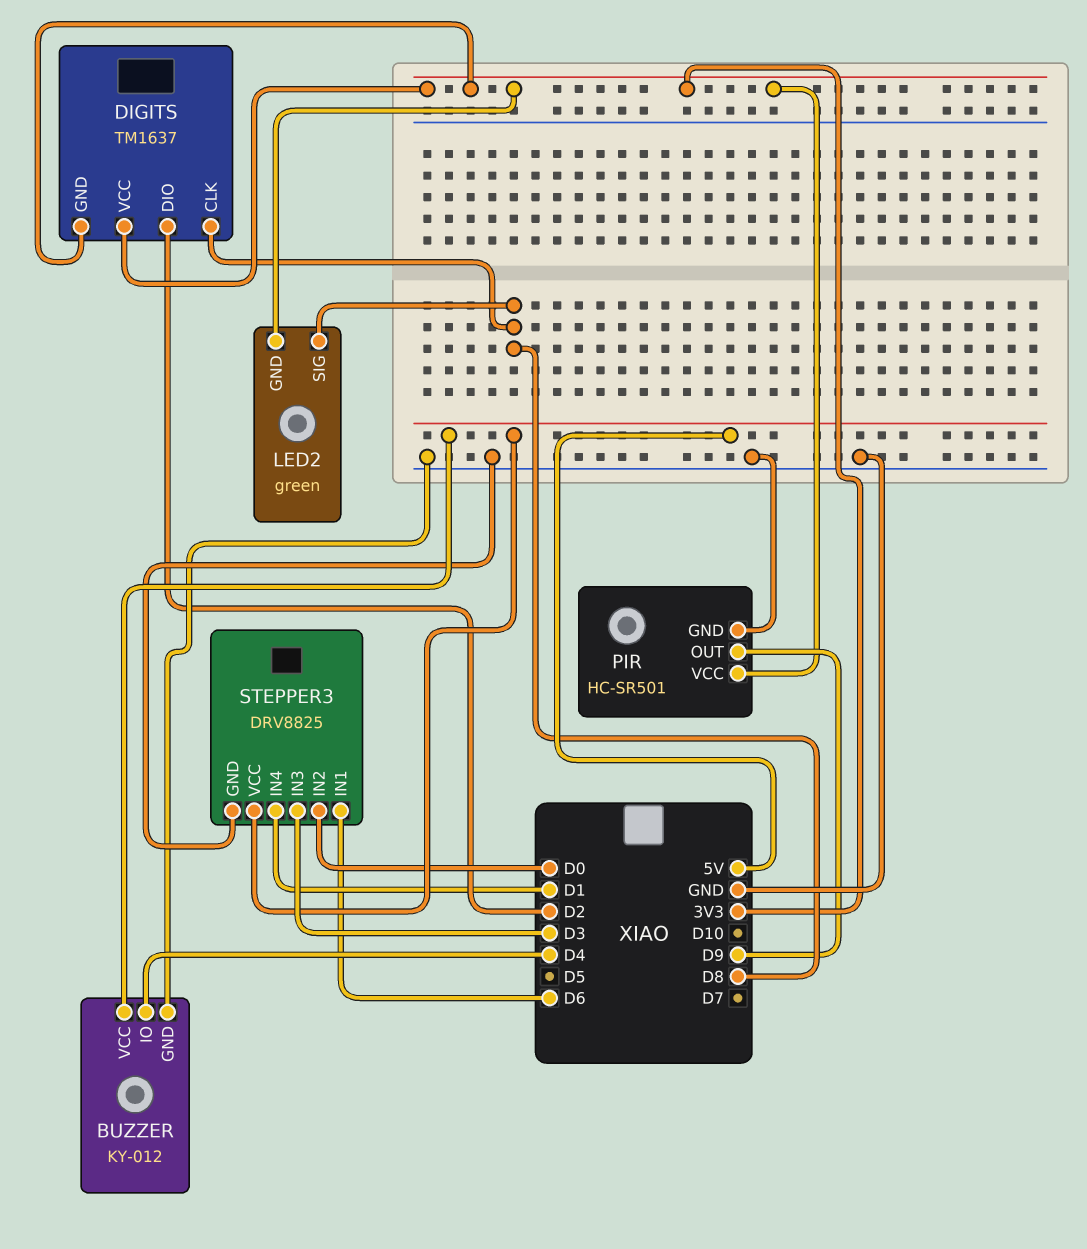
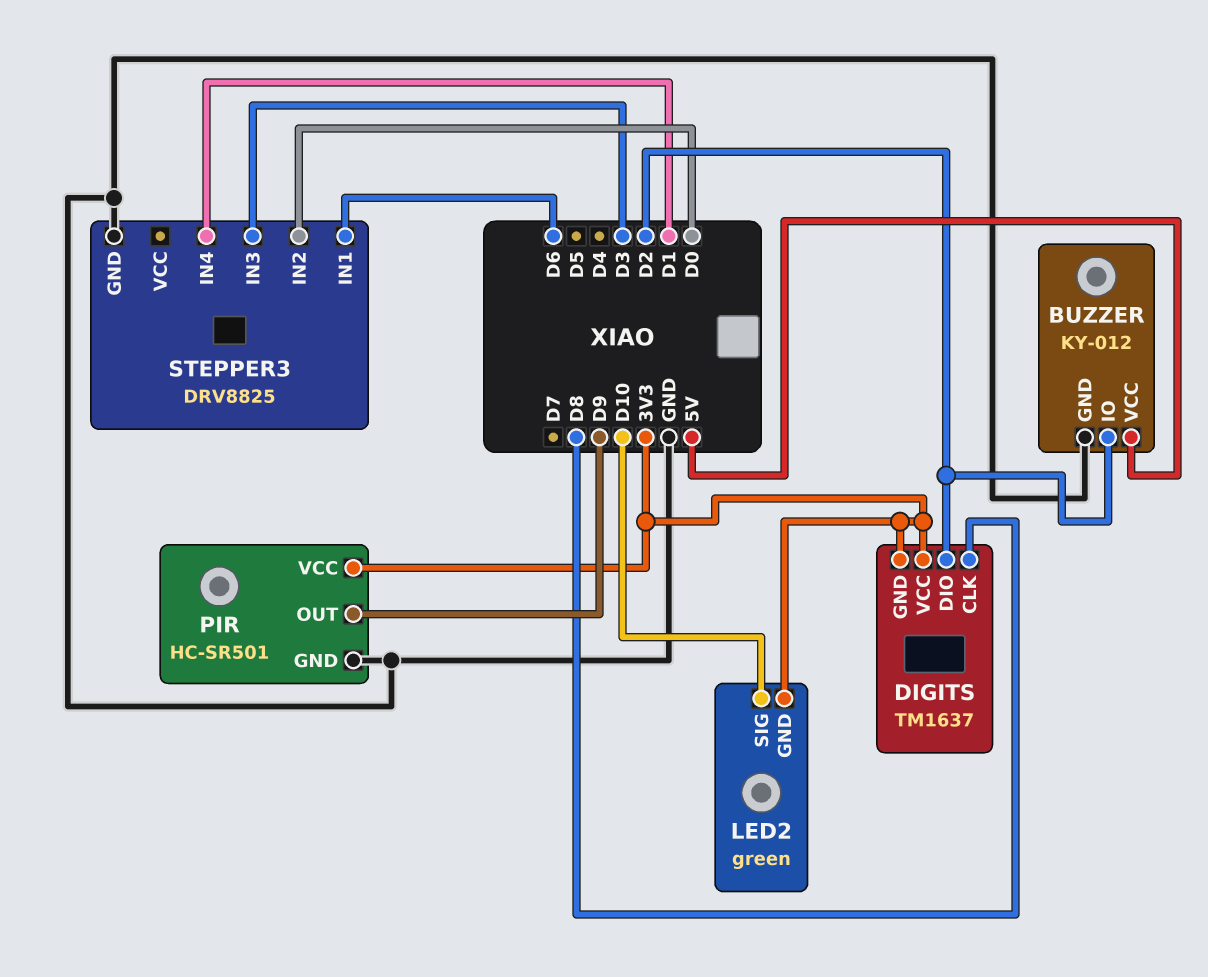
BUZZER pin IO: D4 -> D2
LED2 pin SIG: D8 -> D10
STEPPER3 pin VCC: 5V -> none

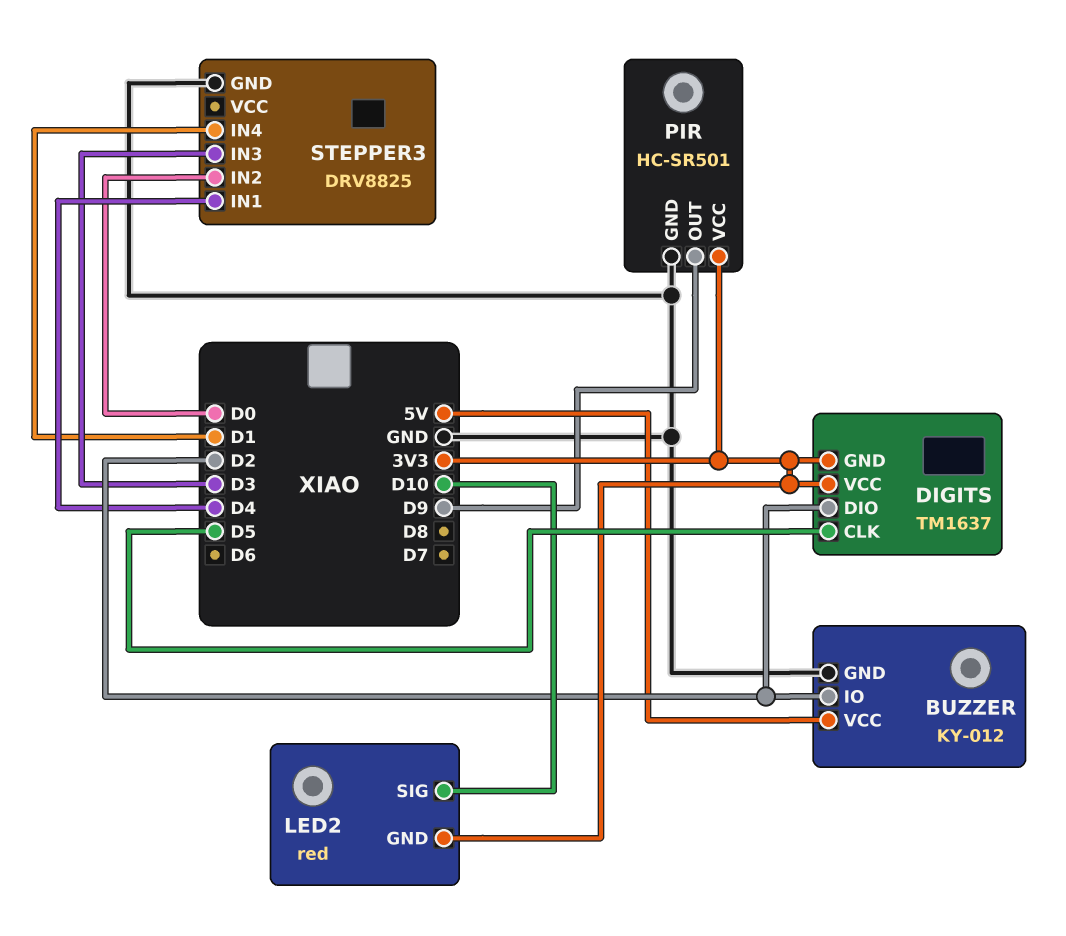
DIGITS pin CLK: D8 -> D5
LED2: green -> red
STEPPER3 pin IN1: D6 -> D4

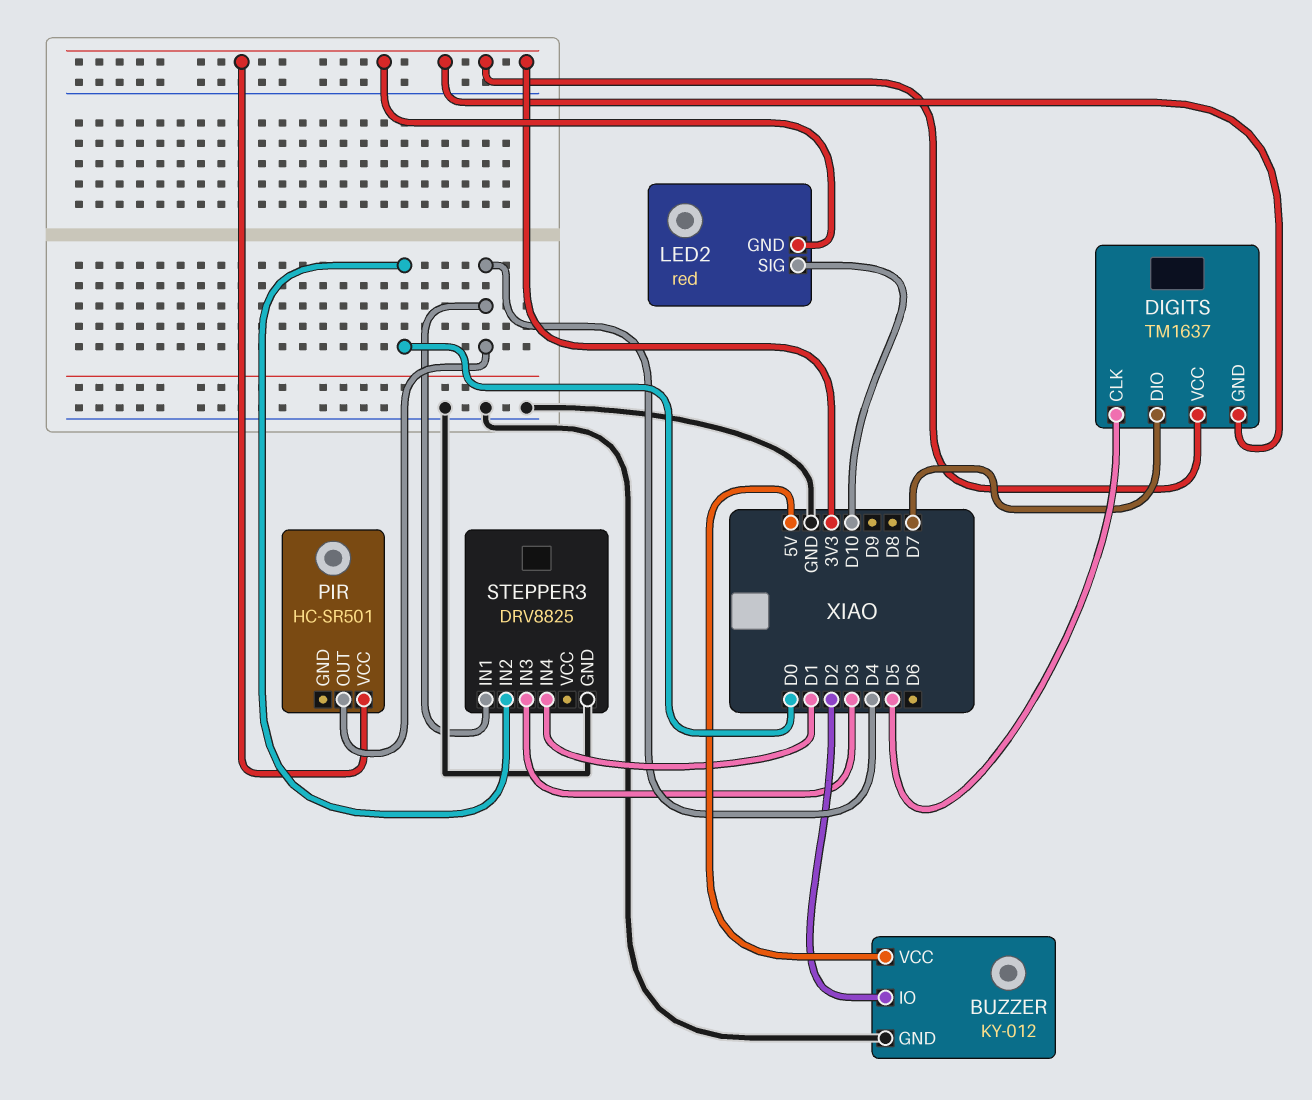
DIGITS pin DIO: D2 -> D7
PIR pin GND: GND -> none
PIR pin OUT: D9 -> D4

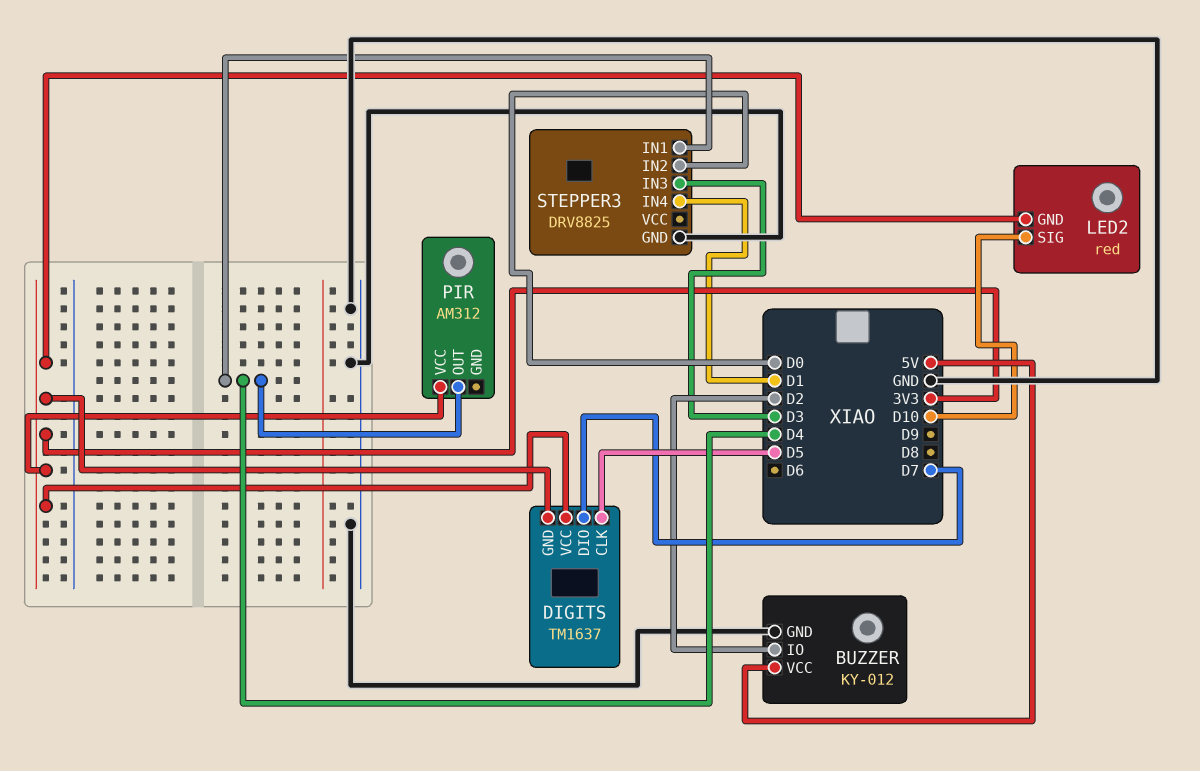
PIR: HC-SR501 -> AM312

